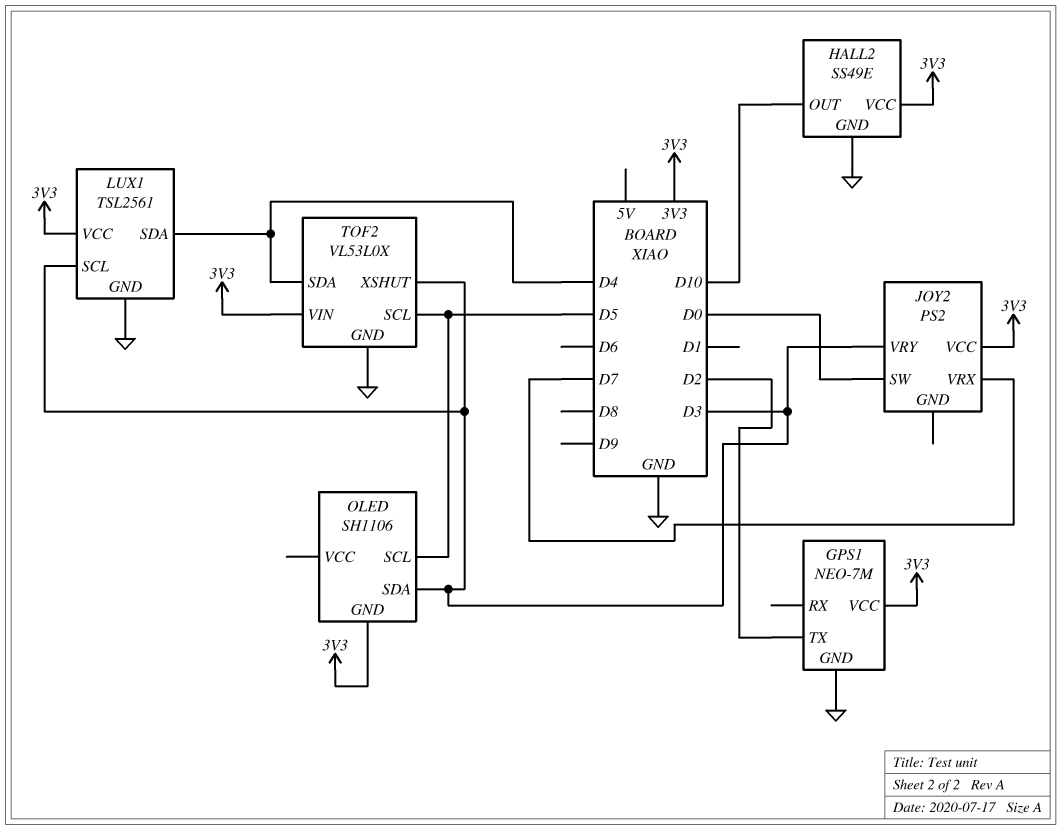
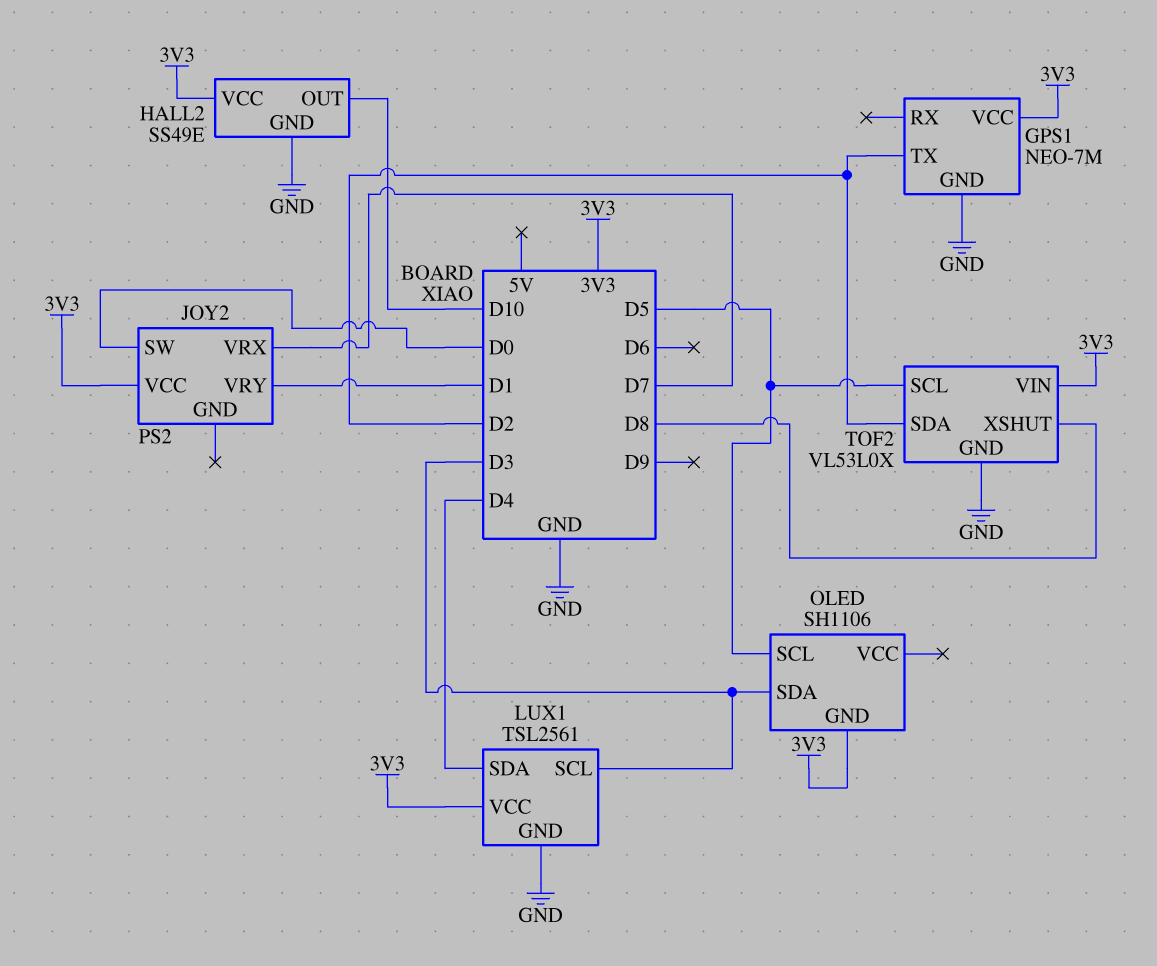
JOY2 pin VRY: D3 -> D1
TOF2 pin SDA: D4 -> D2
TOF2 pin XSHUT: D3 -> D8

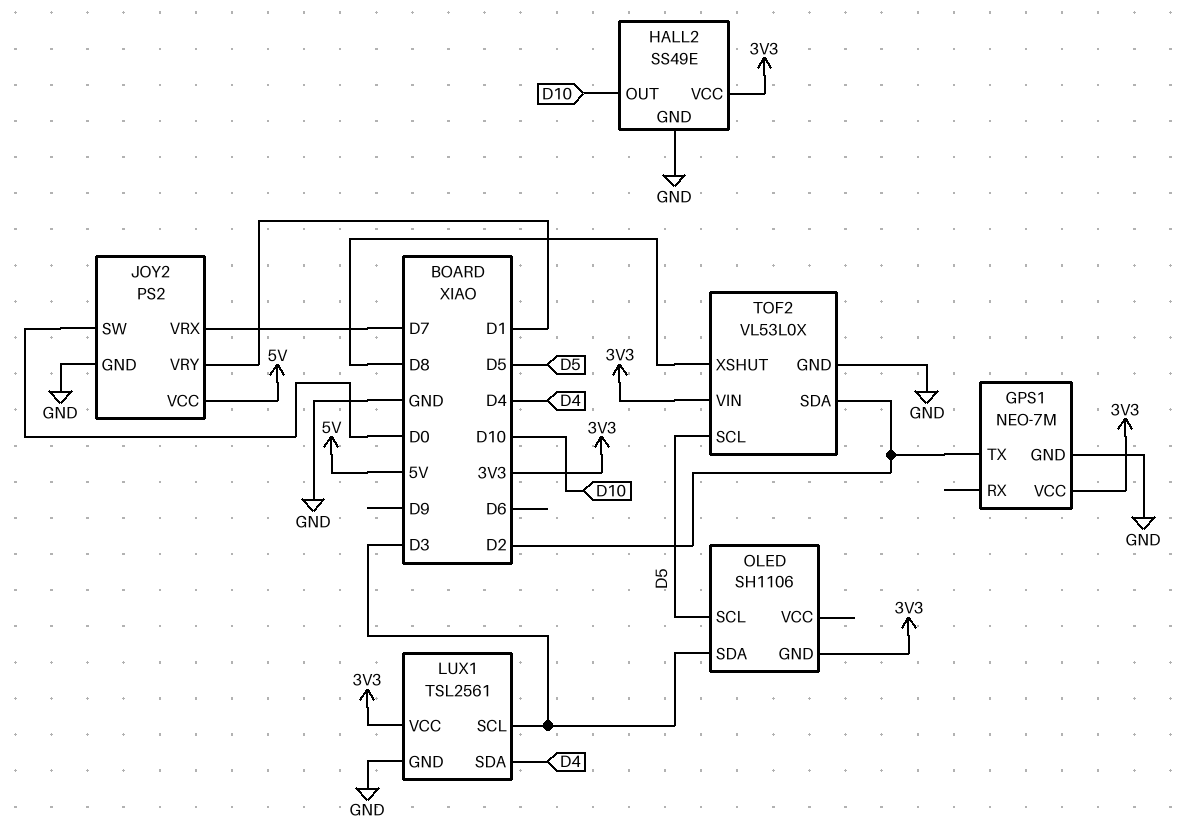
JOY2 pin GND: none -> GND
JOY2 pin VCC: 3V3 -> 5V

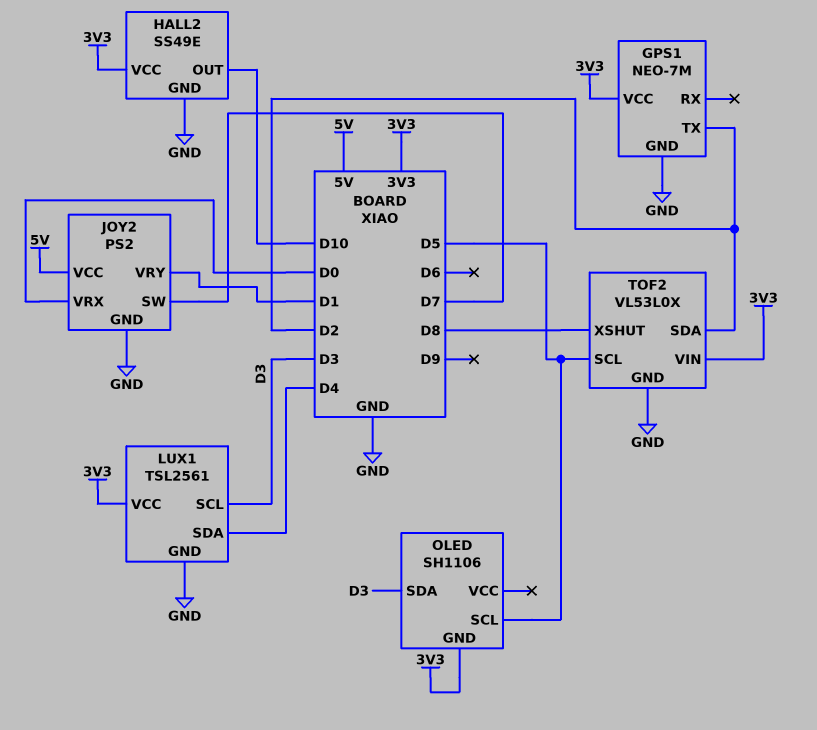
JOY2 pin SW: D0 -> D7
JOY2 pin VRX: D7 -> D0

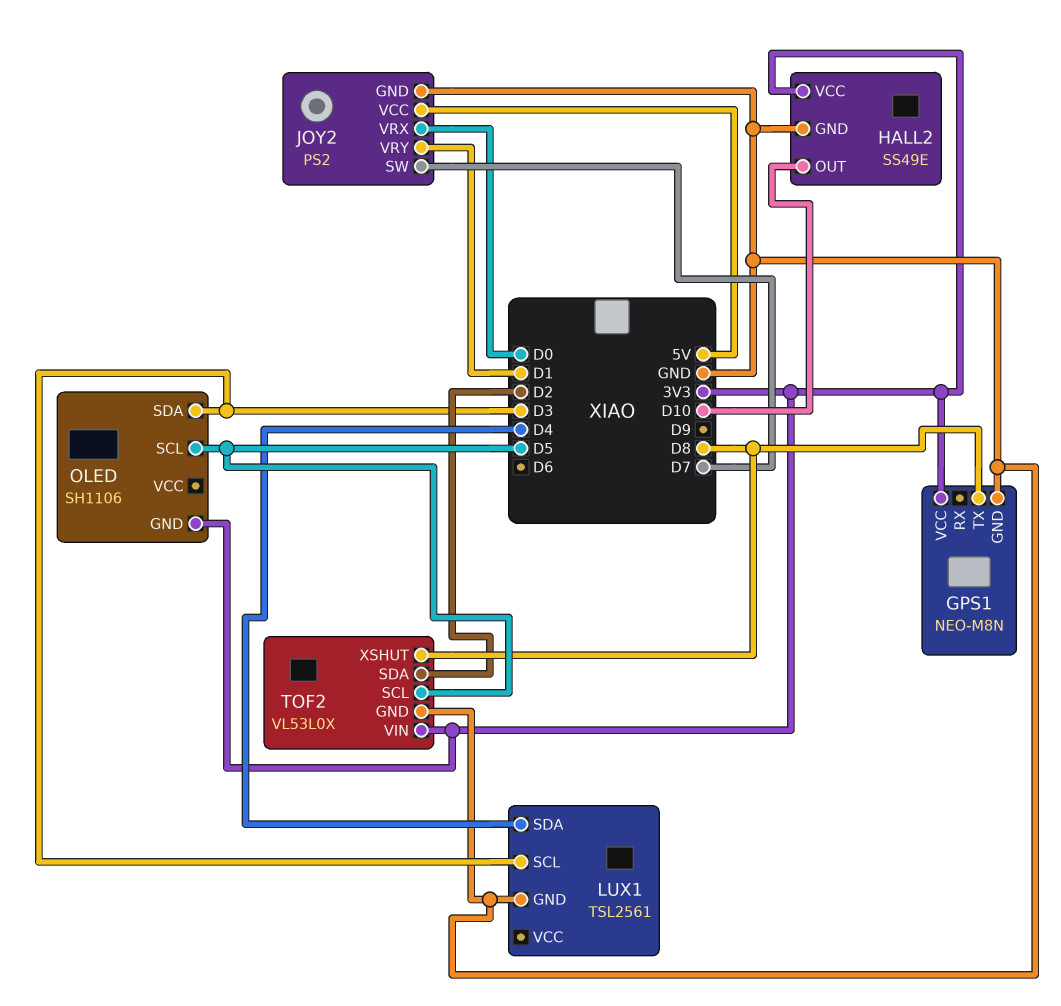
GPS1: NEO-7M -> NEO-M8N
GPS1 pin TX: D2 -> D8
LUX1 pin VCC: 3V3 -> none

